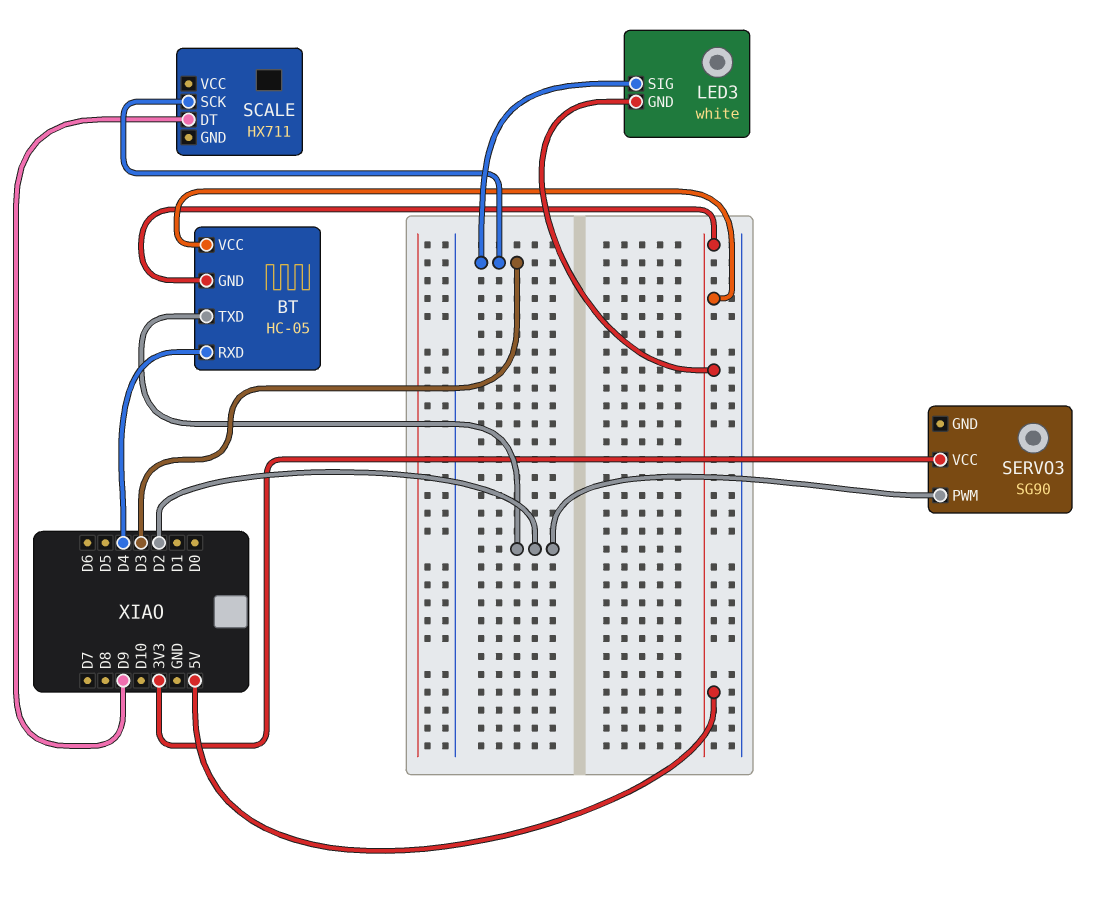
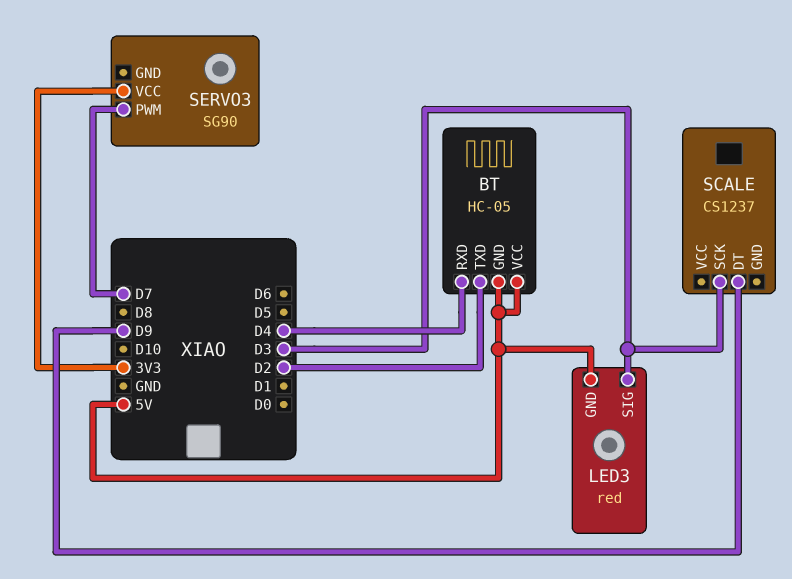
LED3: white -> red
SCALE: HX711 -> CS1237
SERVO3 pin PWM: D2 -> D7

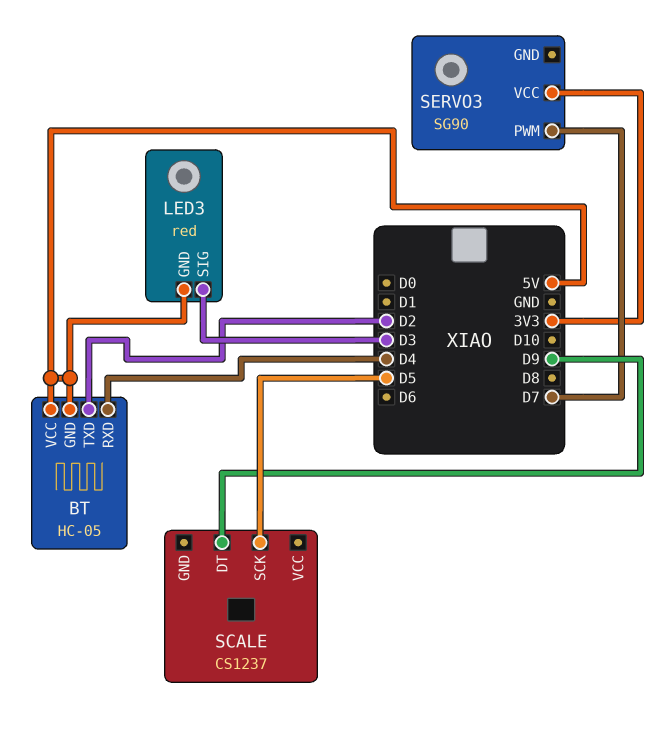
SCALE pin SCK: D3 -> D5

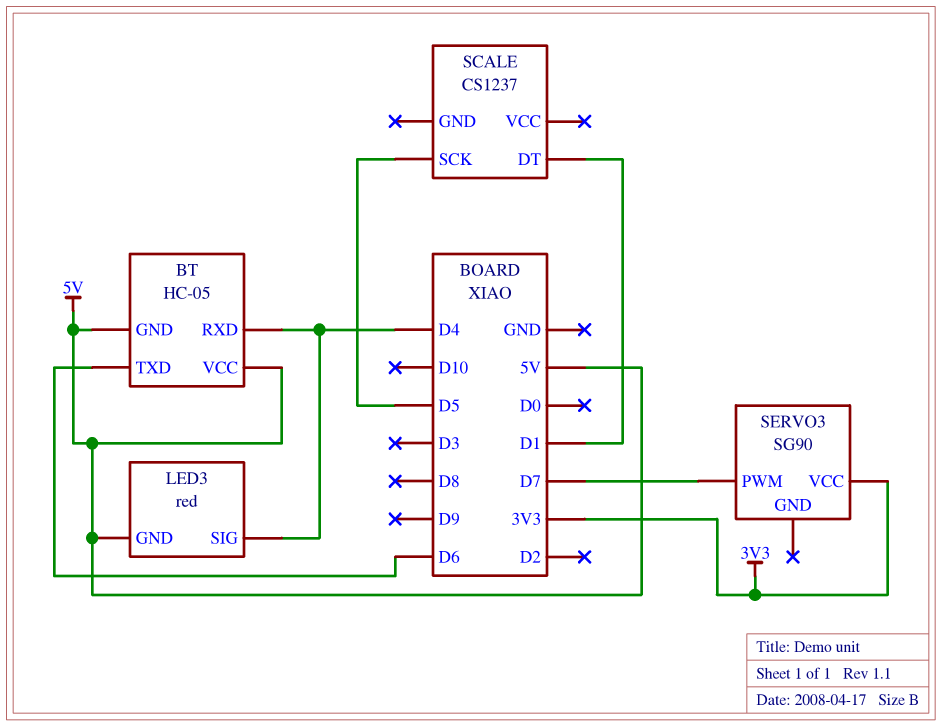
BT pin TXD: D2 -> D6
LED3 pin SIG: D3 -> D4
SCALE pin DT: D9 -> D1

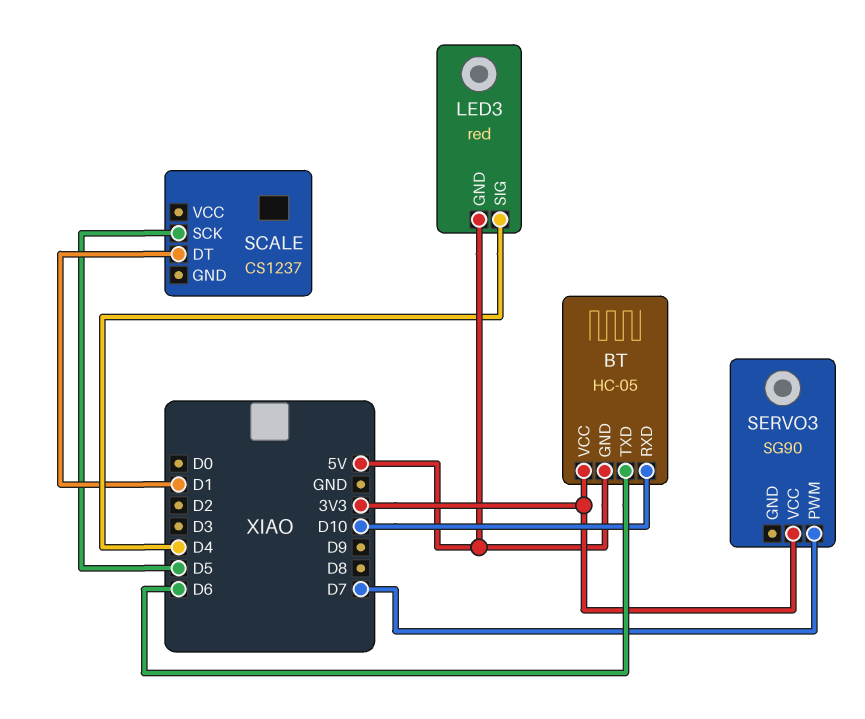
BT pin RXD: D4 -> D10
BT pin VCC: 5V -> 3V3

